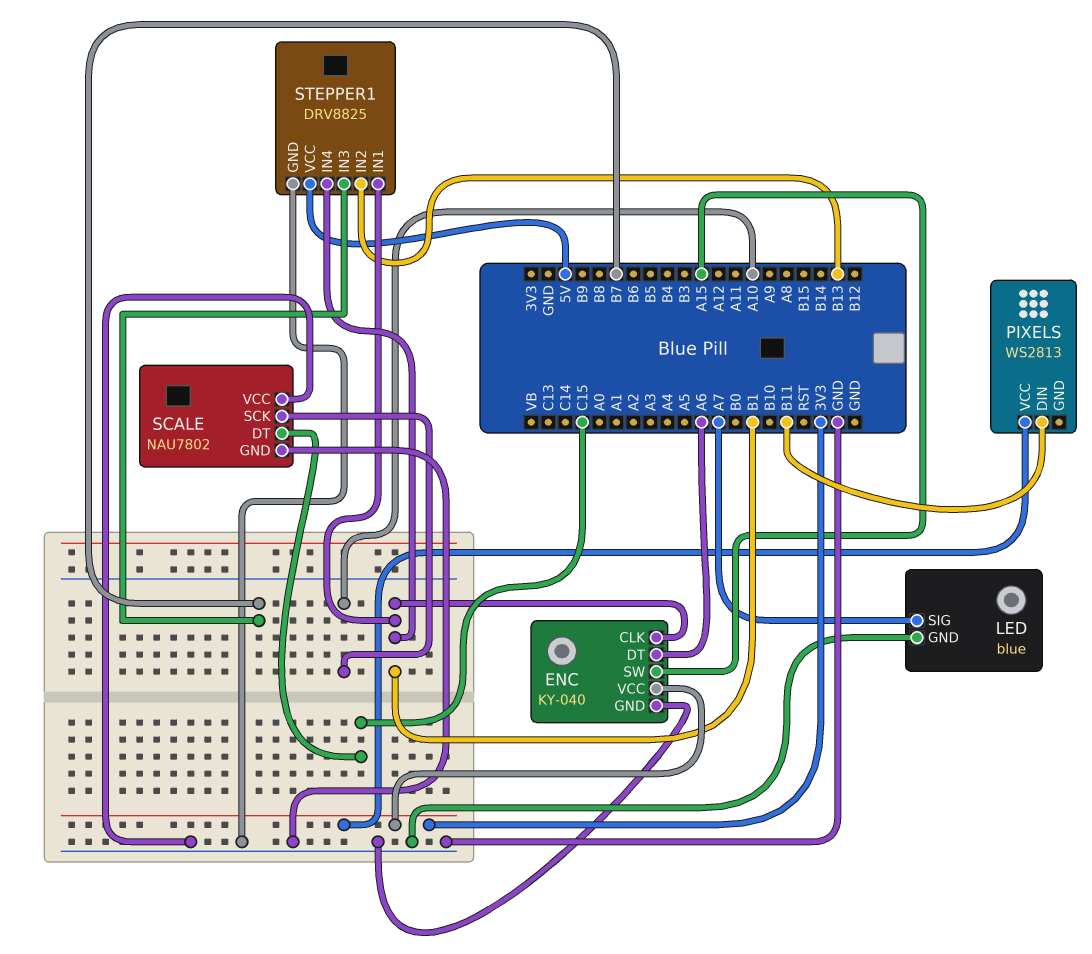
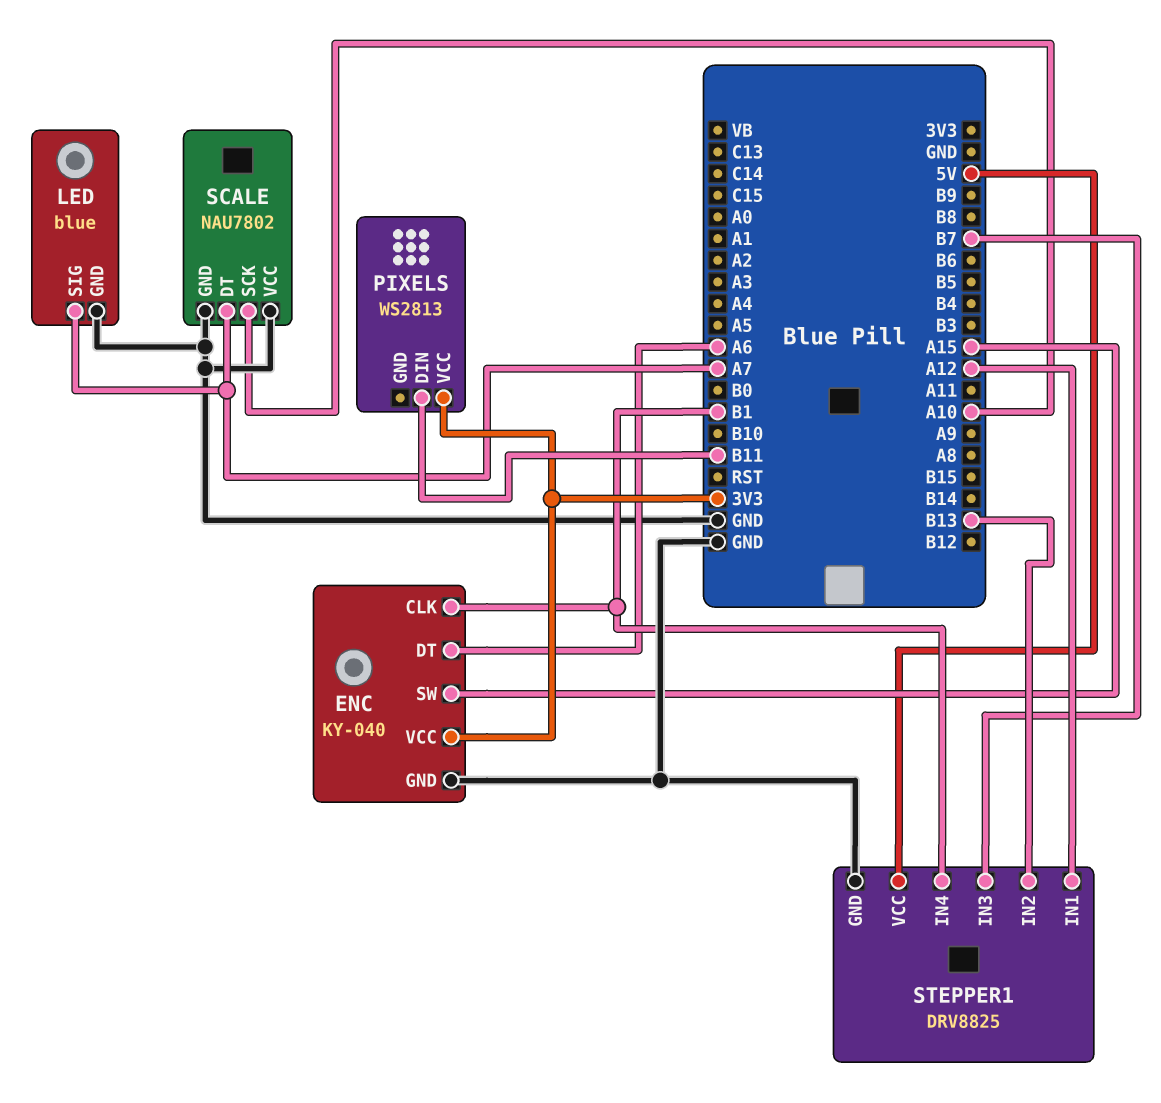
SCALE pin DT: C15 -> A7
STEPPER1 pin IN1: B1 -> A12

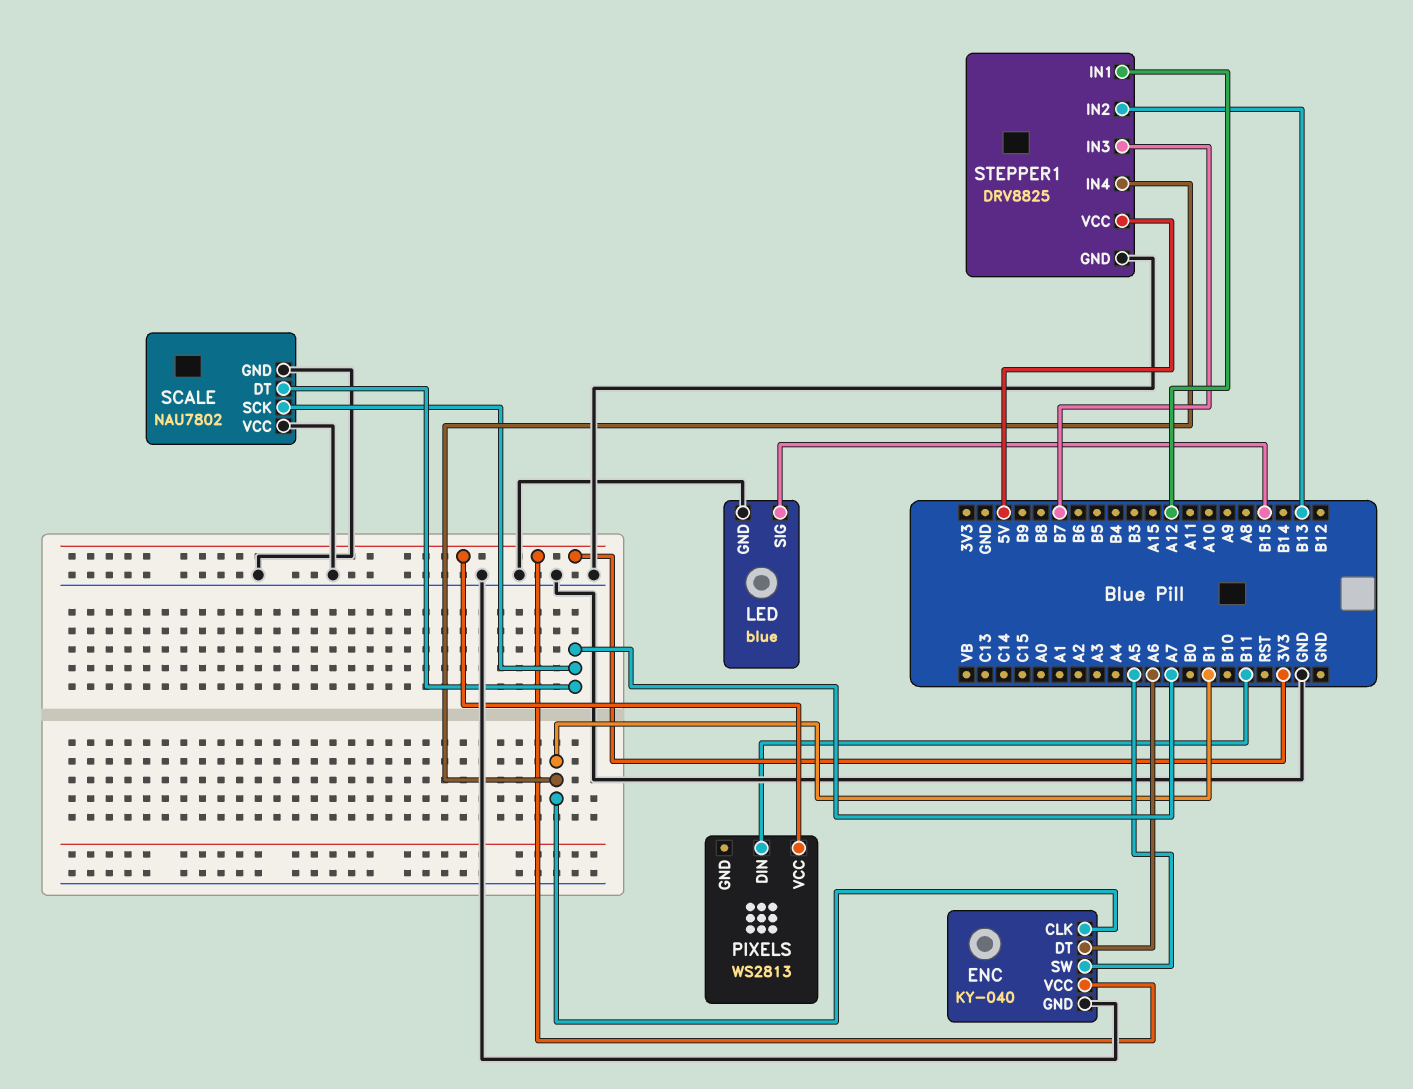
ENC pin SW: A15 -> A5
LED pin SIG: A7 -> B15
SCALE pin SCK: A10 -> A7

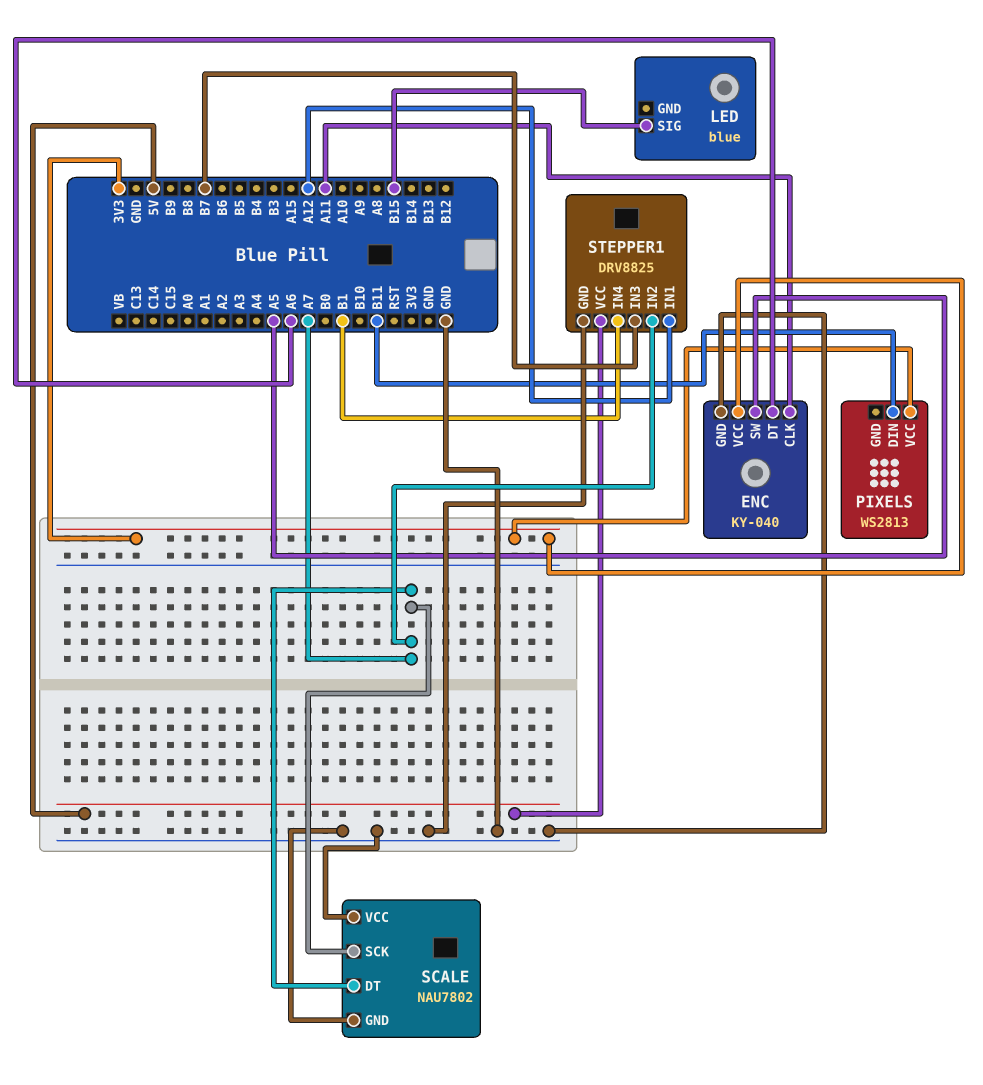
ENC pin CLK: B1 -> A11
LED pin GND: GND -> none
STEPPER1 pin IN2: B13 -> A7

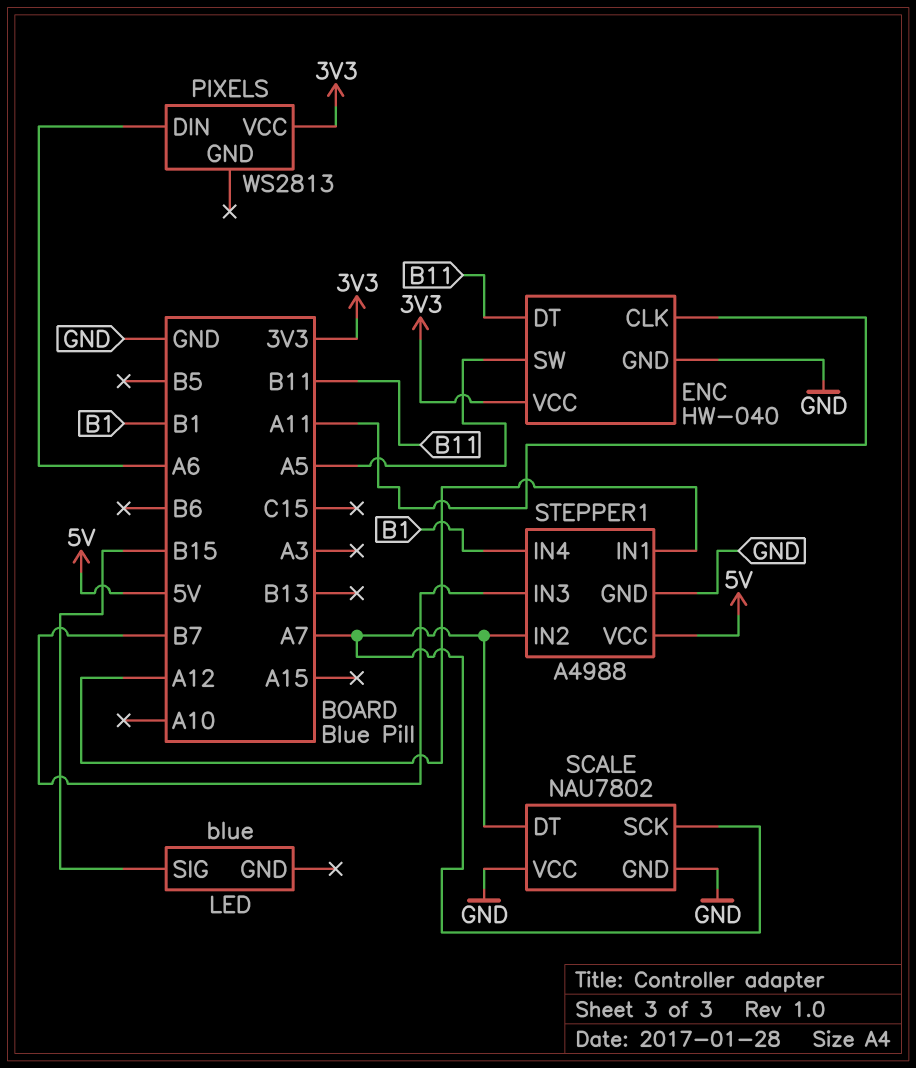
ENC: KY-040 -> HW-040
ENC pin DT: A6 -> B11
PIXELS pin DIN: B11 -> A6
STEPPER1: DRV8825 -> A4988

